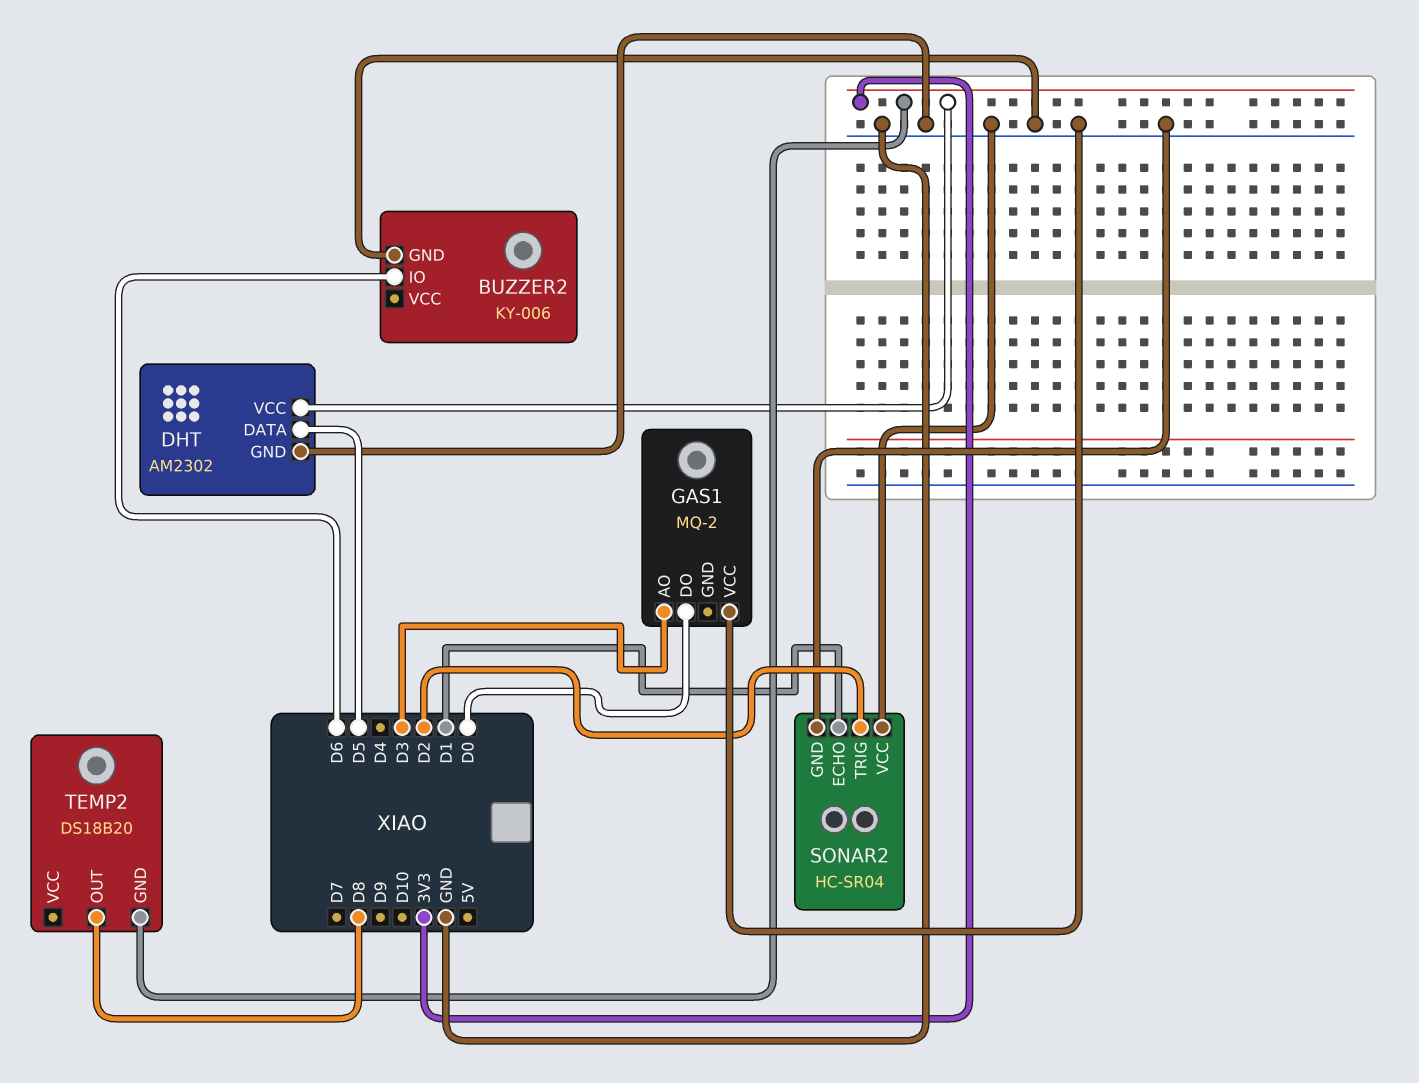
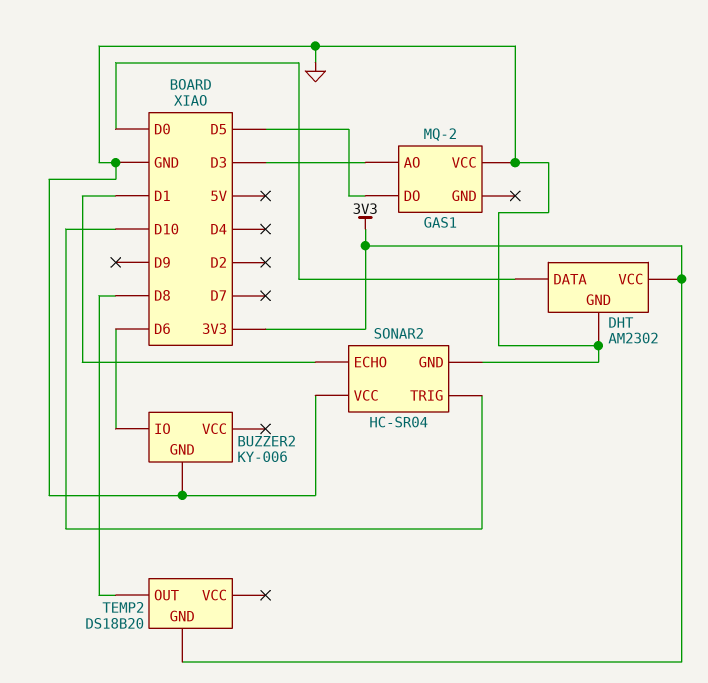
DHT pin DATA: D5 -> D0
GAS1 pin DO: D0 -> D5
SONAR2 pin TRIG: D2 -> D10

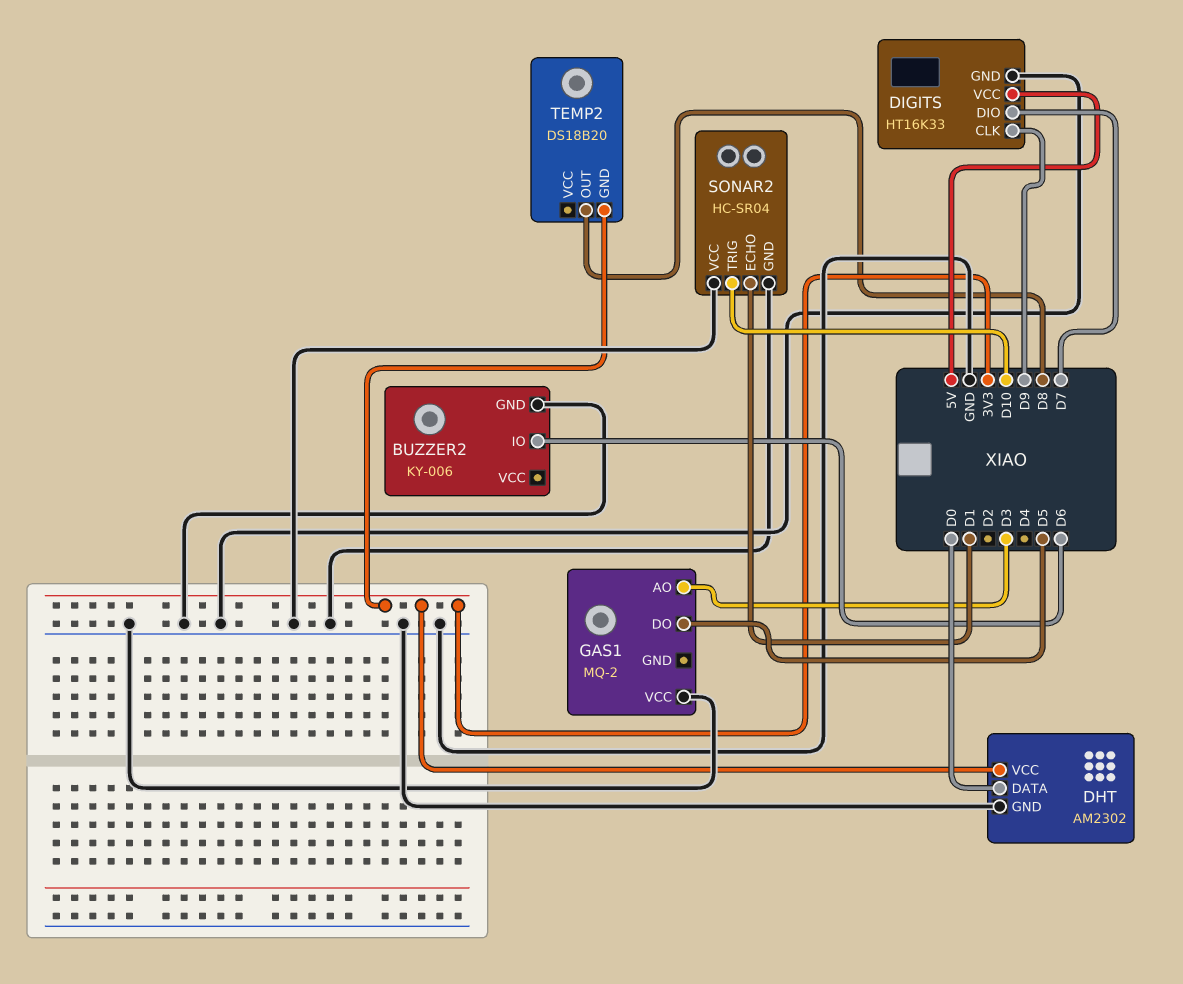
DIGITS: none -> HT16K33
DIGITS pin CLK: none -> D9
DIGITS pin DIO: none -> D7
DIGITS pin GND: none -> GND
DIGITS pin VCC: none -> 5V

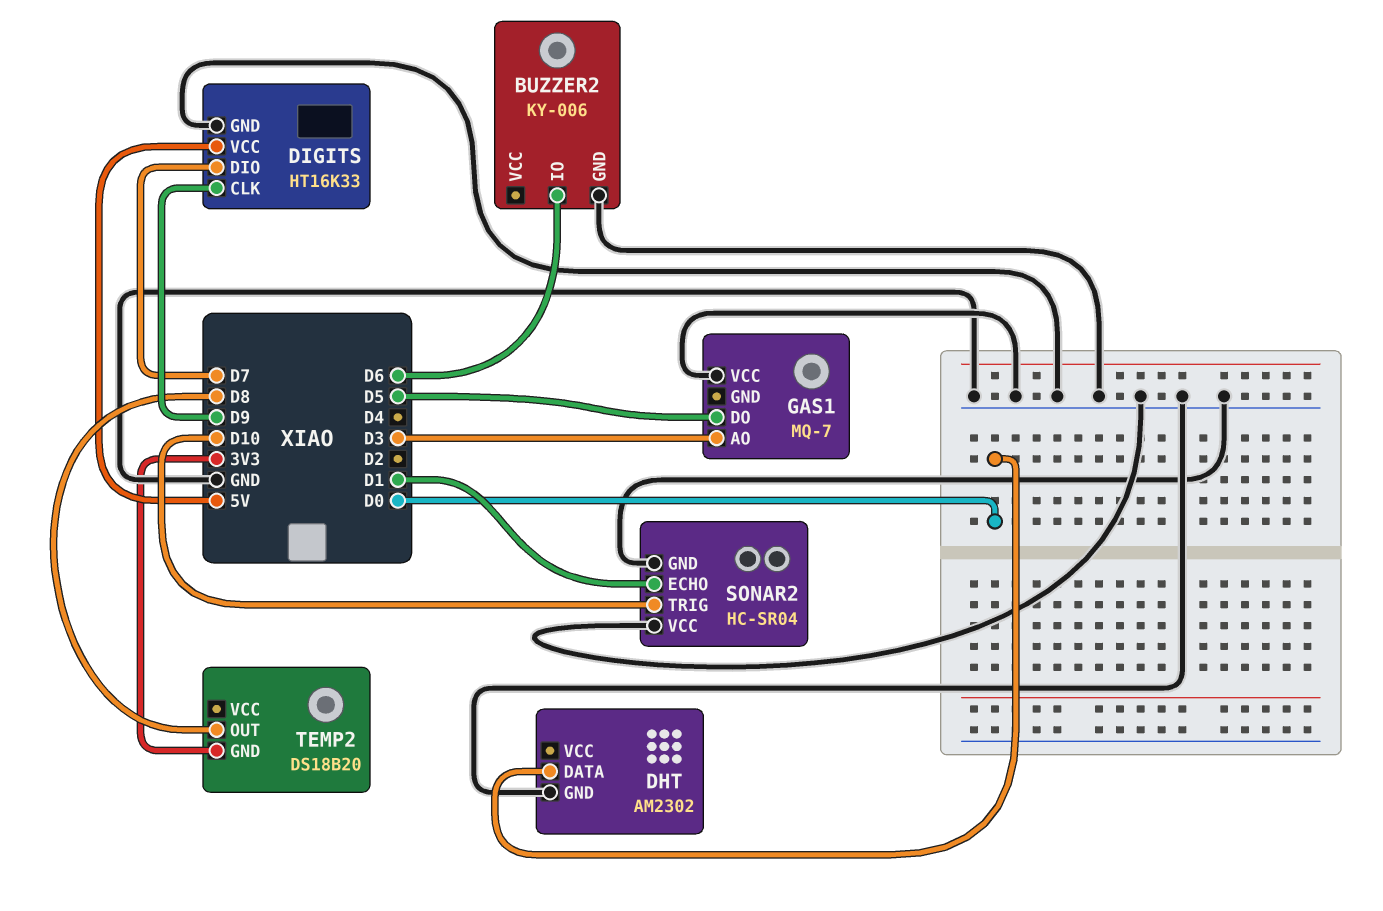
DHT pin VCC: 3V3 -> none
GAS1: MQ-2 -> MQ-7

